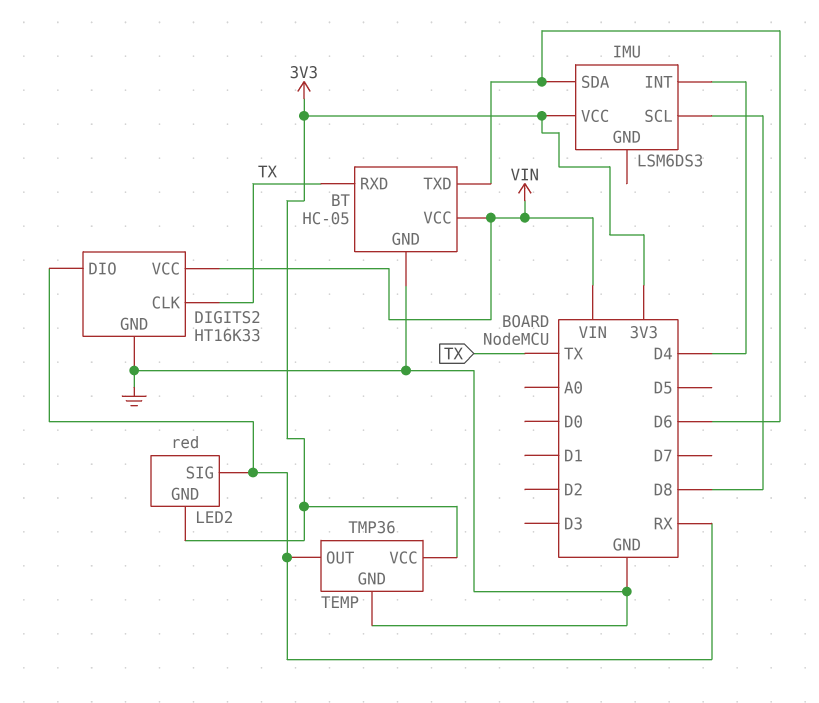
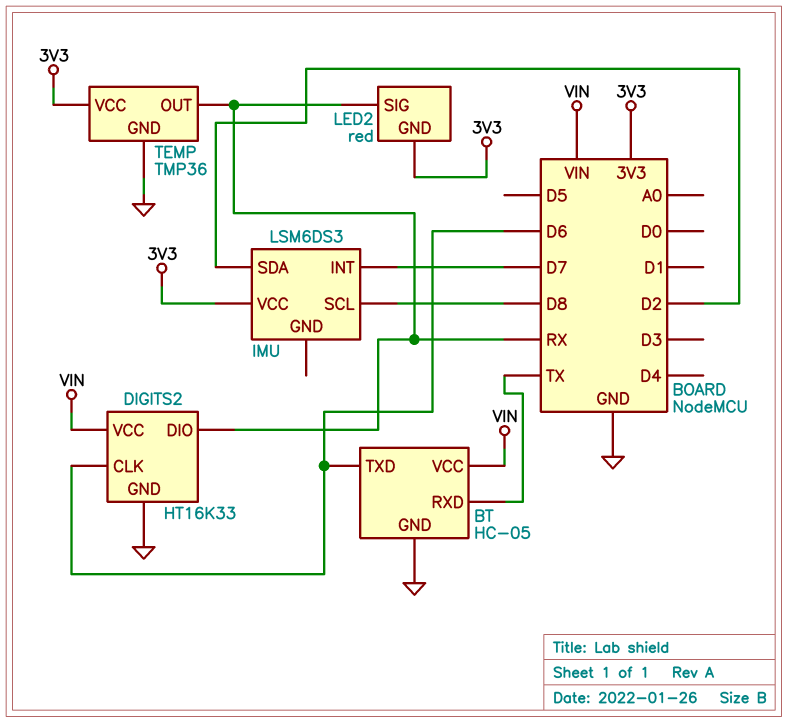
DIGITS2 pin CLK: TX -> D6
IMU pin INT: D4 -> D7
IMU pin SDA: D6 -> D2

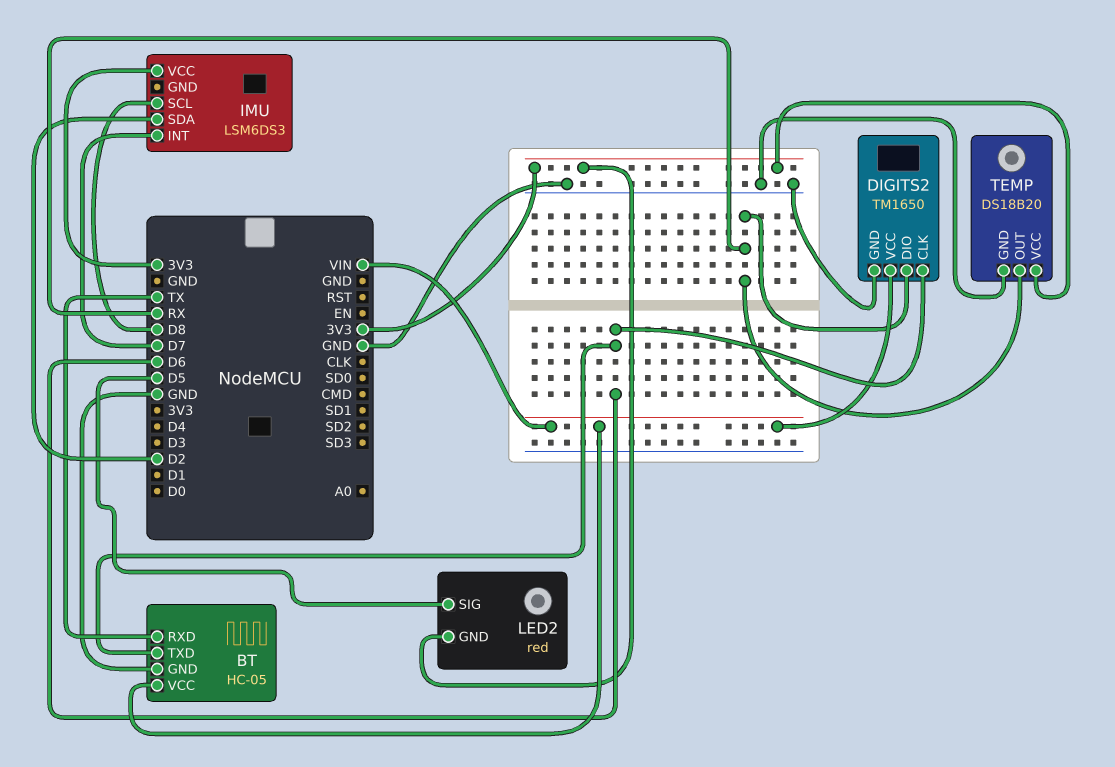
DIGITS2: HT16K33 -> TM1650
LED2 pin SIG: RX -> D5
TEMP: TMP36 -> DS18B20

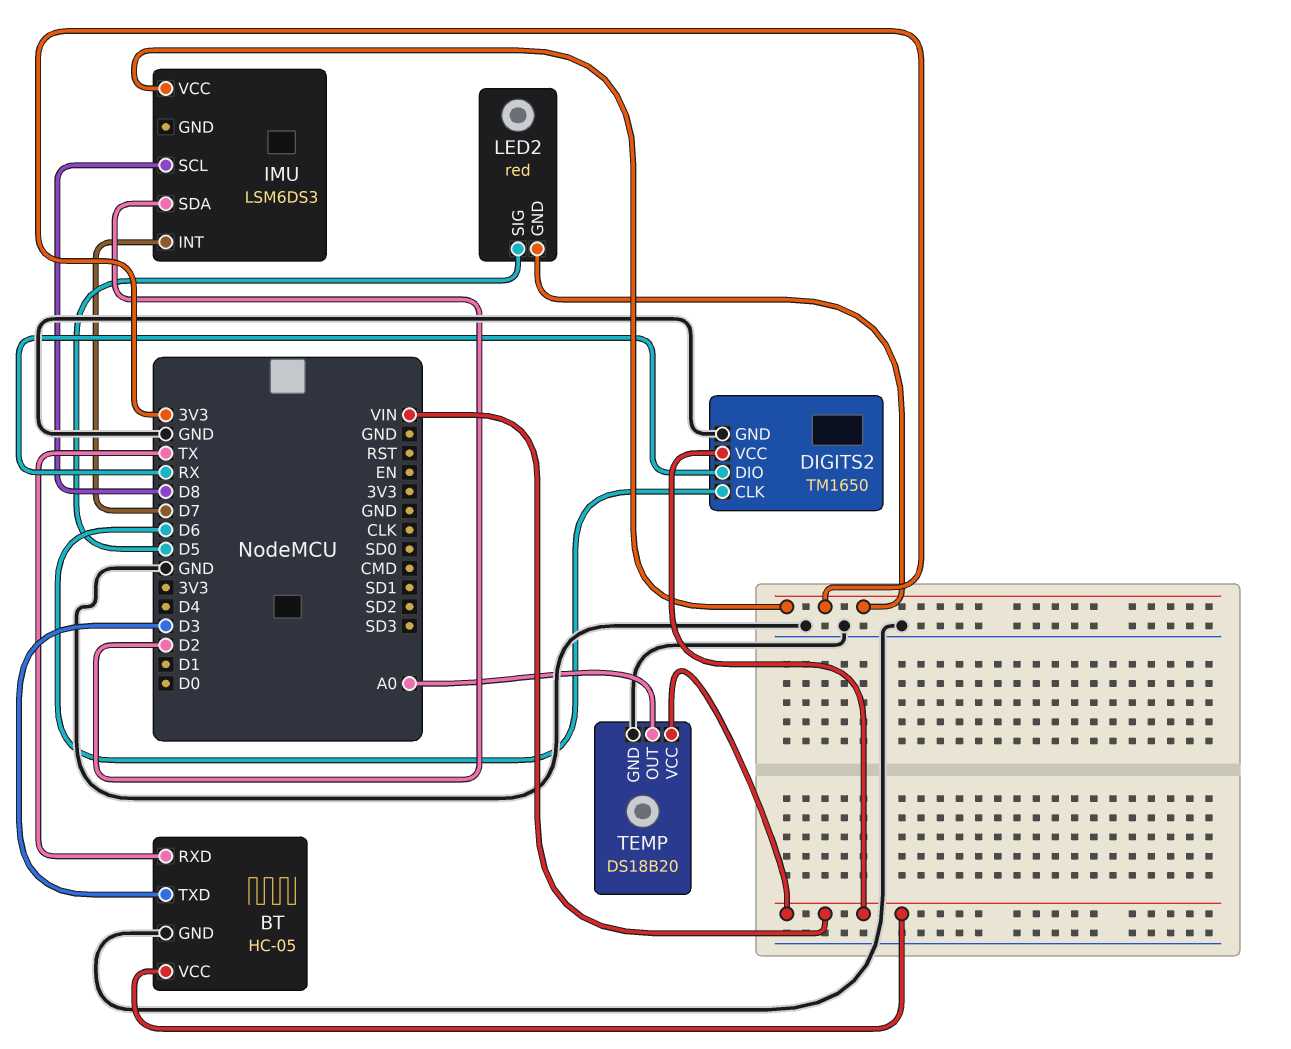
BT pin TXD: D6 -> D3
TEMP pin OUT: RX -> A0
TEMP pin VCC: 3V3 -> VIN

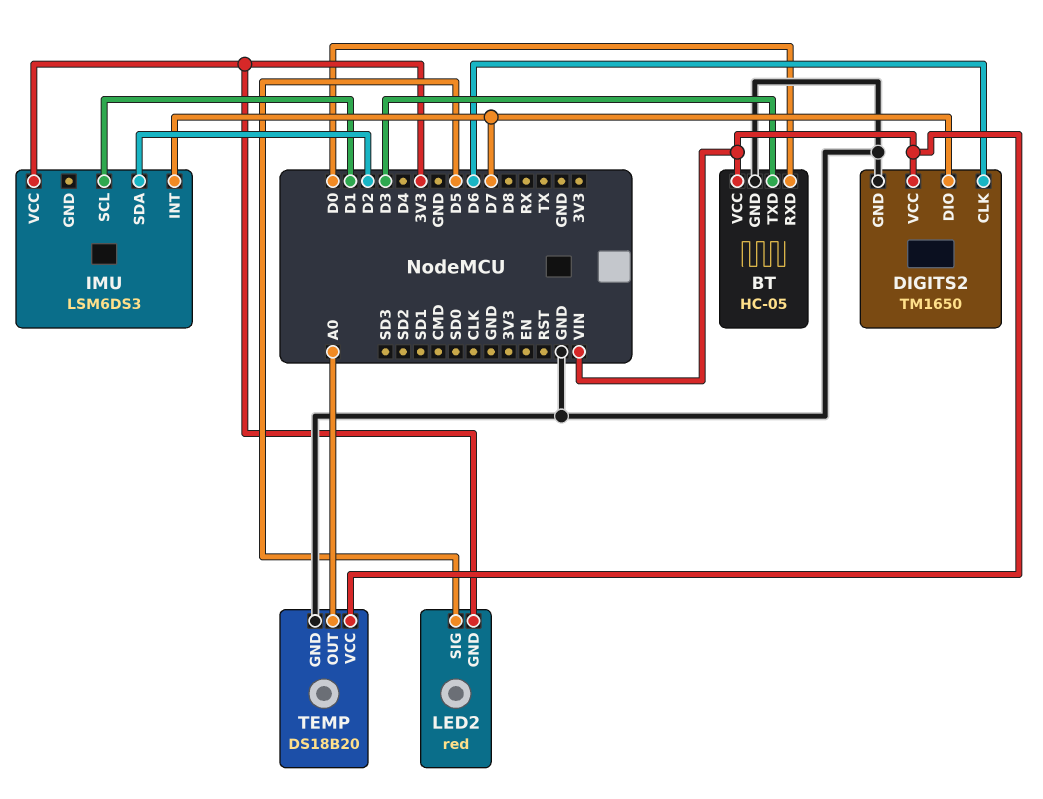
BT pin RXD: TX -> D0
DIGITS2 pin DIO: RX -> D7
IMU pin SCL: D8 -> D1

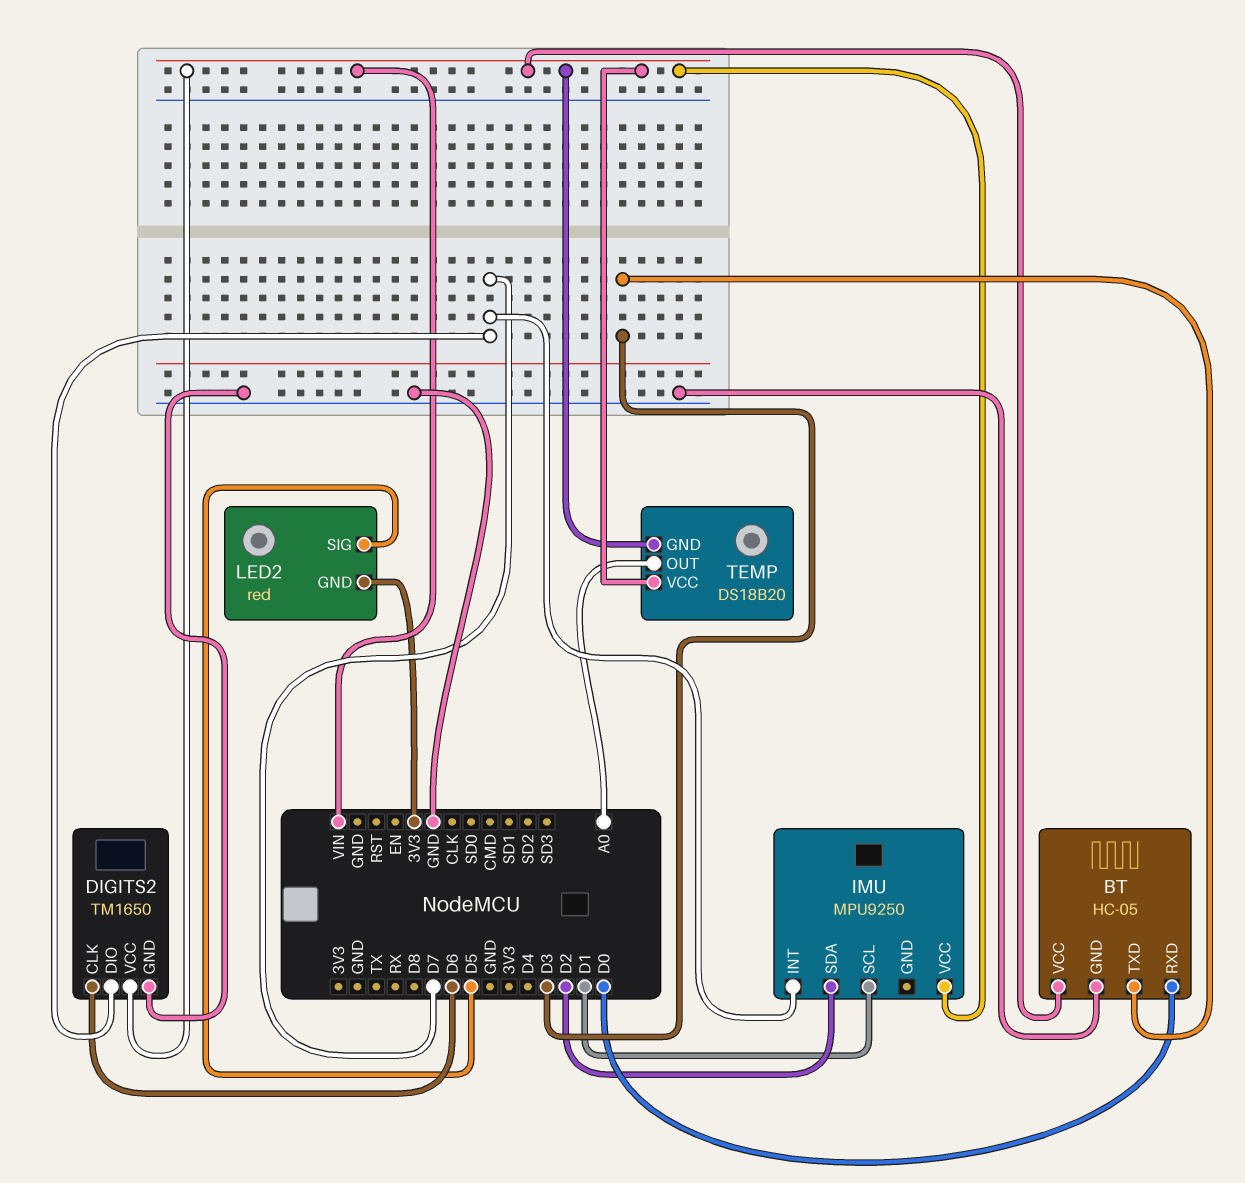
IMU: LSM6DS3 -> MPU9250
IMU pin VCC: 3V3 -> VIN
TEMP pin GND: GND -> VIN

